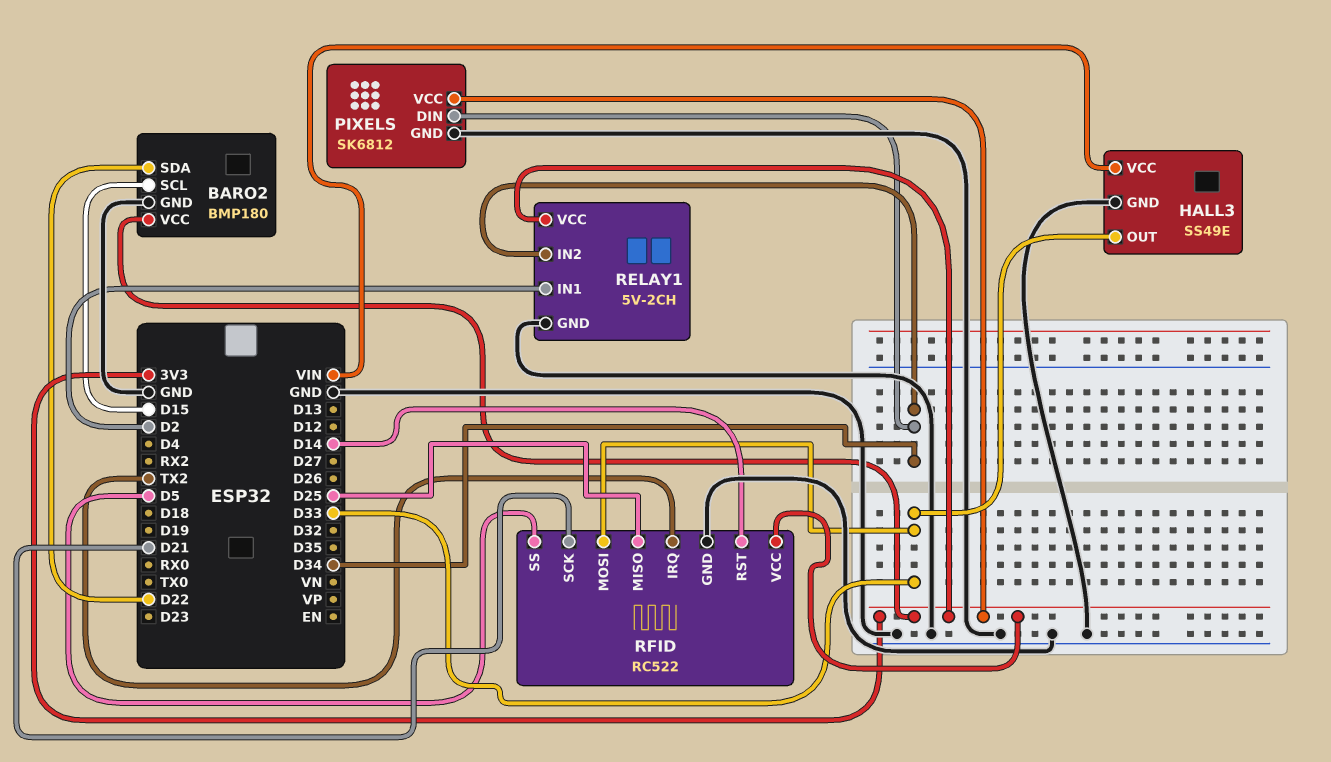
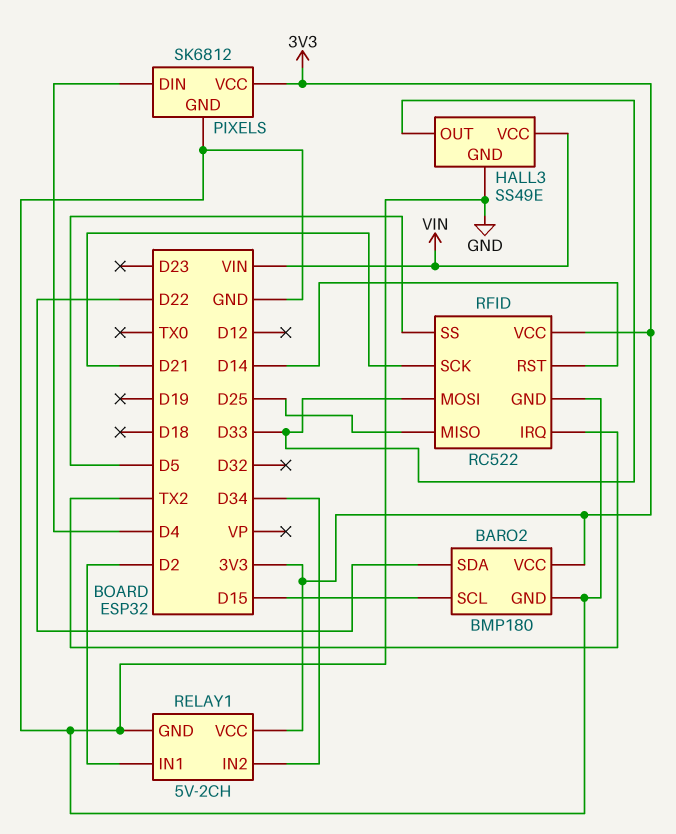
PIXELS pin DIN: D34 -> D4

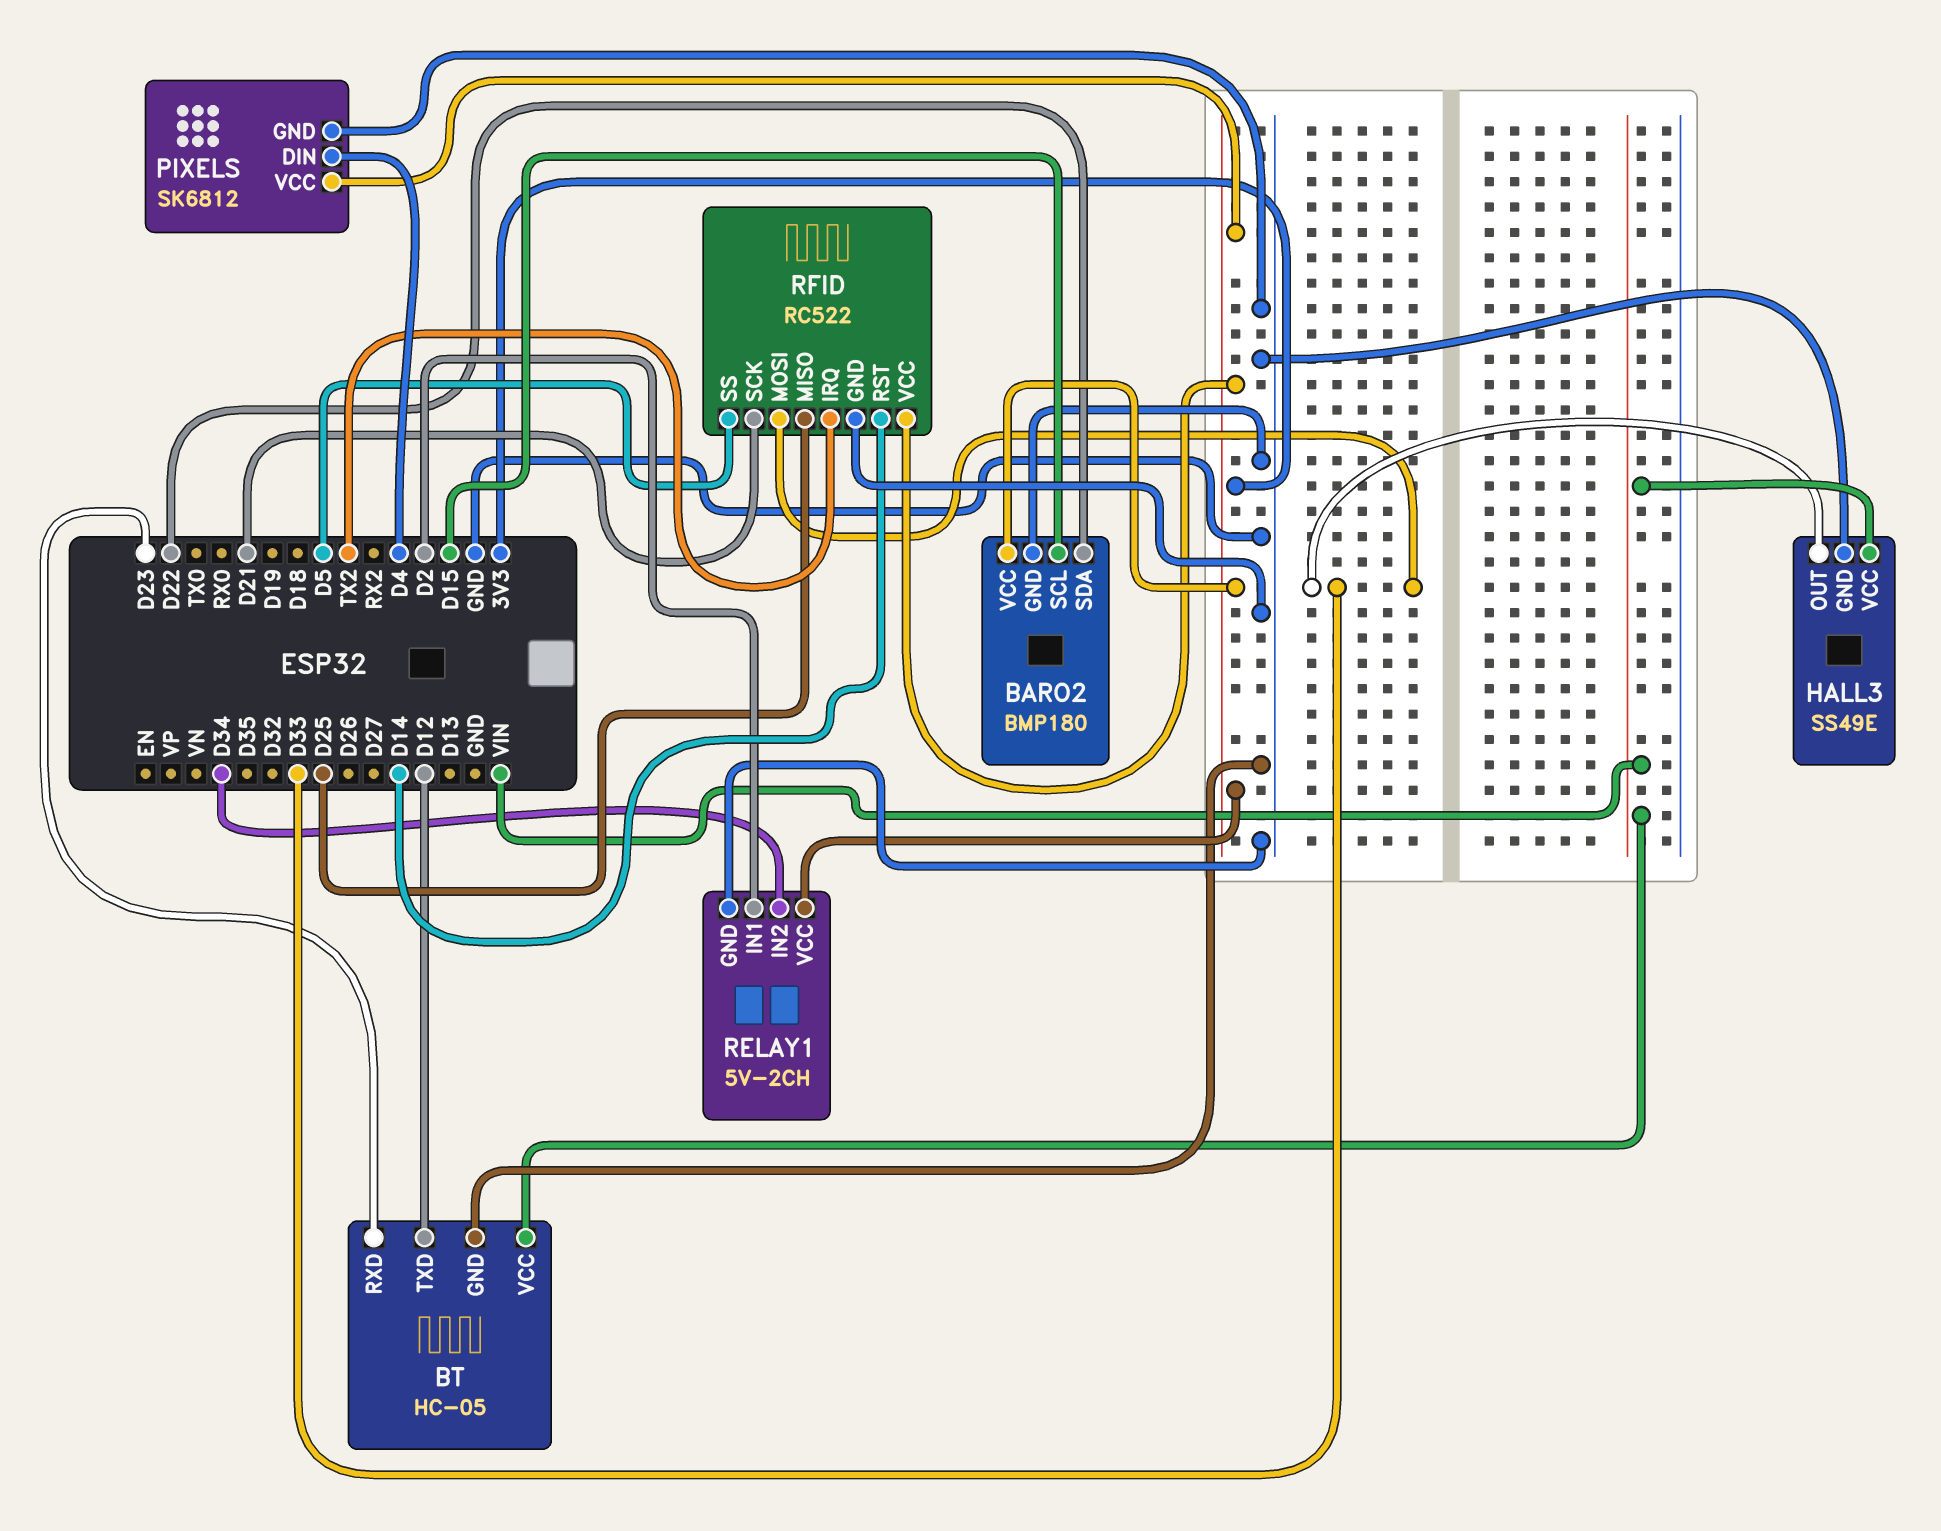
BT: none -> HC-05
BT pin GND: none -> GND
BT pin RXD: none -> D23
BT pin TXD: none -> D12
BT pin VCC: none -> VIN

